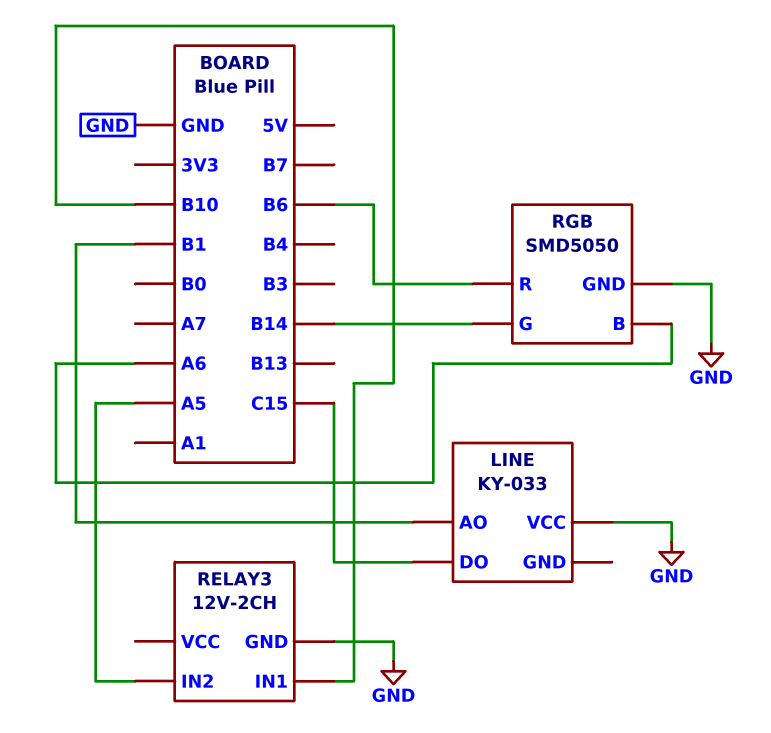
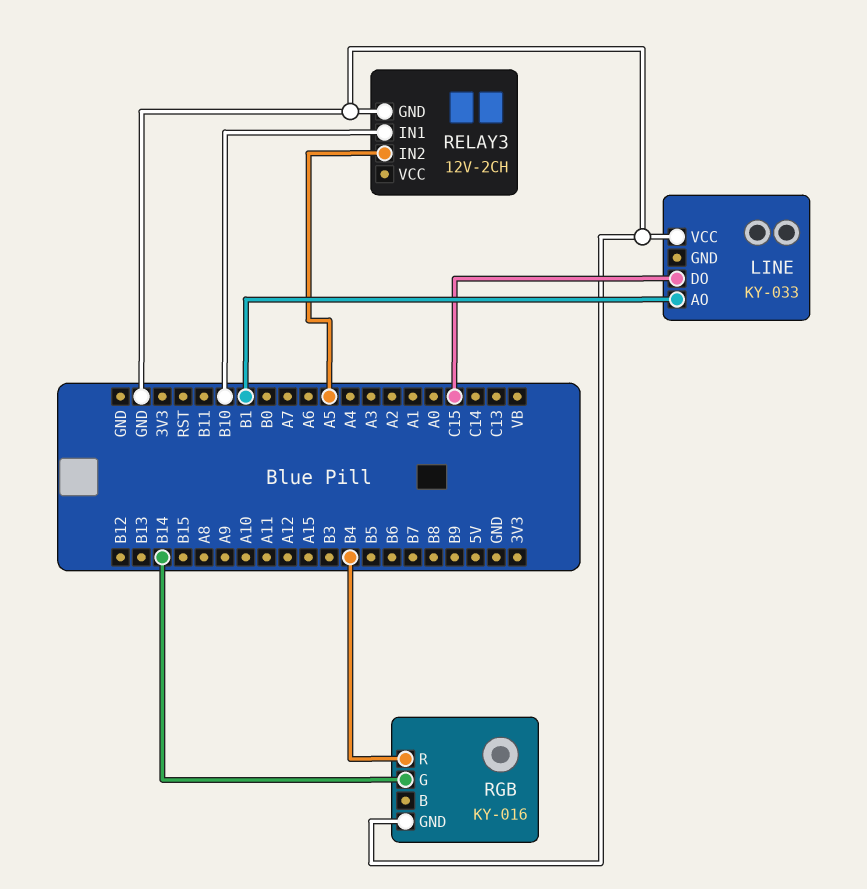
RGB: SMD5050 -> KY-016
RGB pin B: A6 -> none
RGB pin R: B6 -> B4

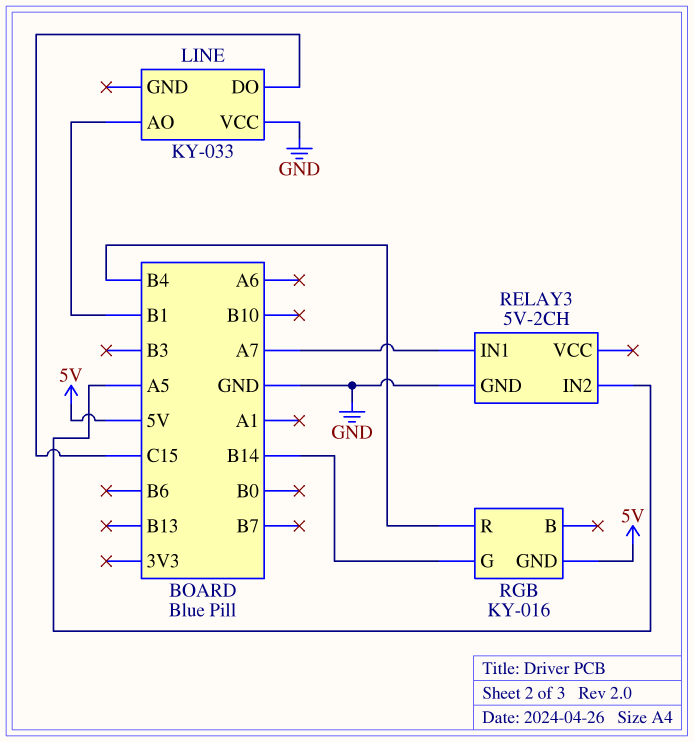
RELAY3: 12V-2CH -> 5V-2CH
RELAY3 pin IN1: B10 -> A7
RGB pin GND: GND -> 5V

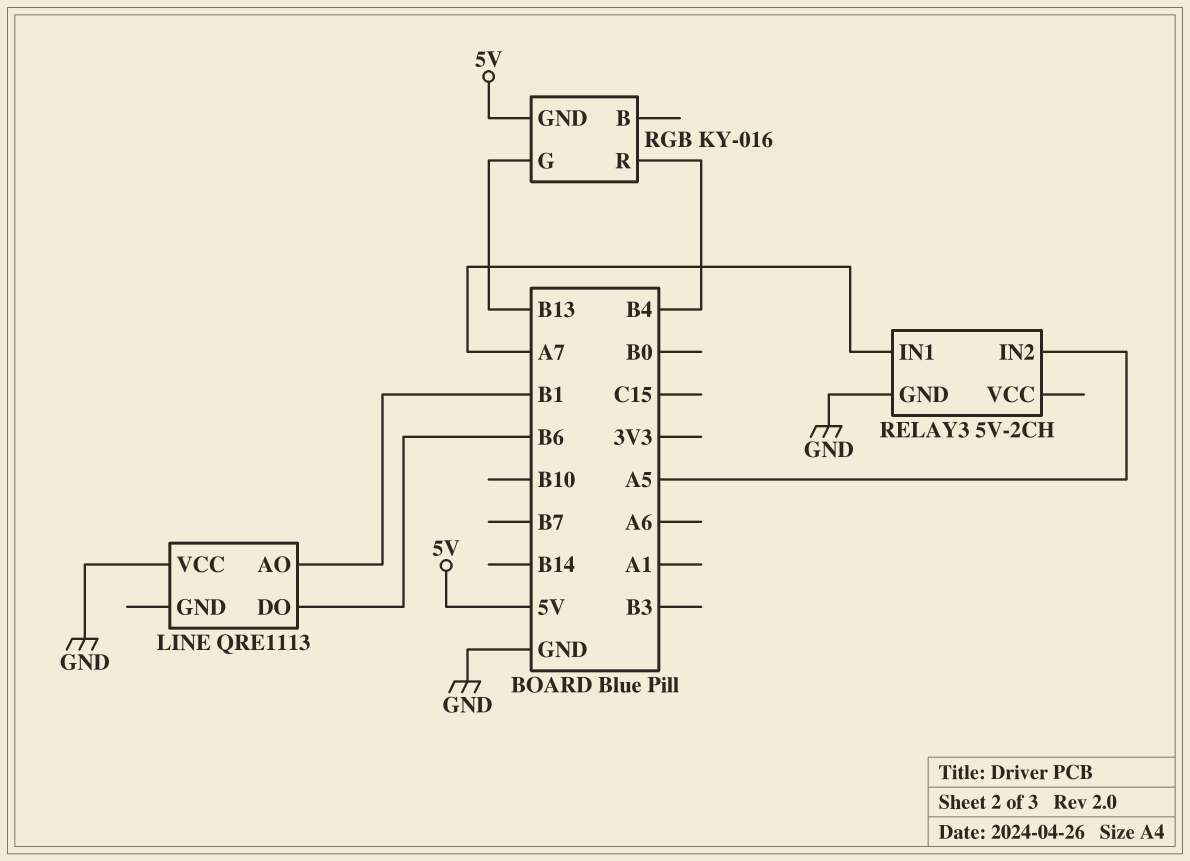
LINE: KY-033 -> QRE1113
LINE pin DO: C15 -> B6
RGB pin G: B14 -> B13

